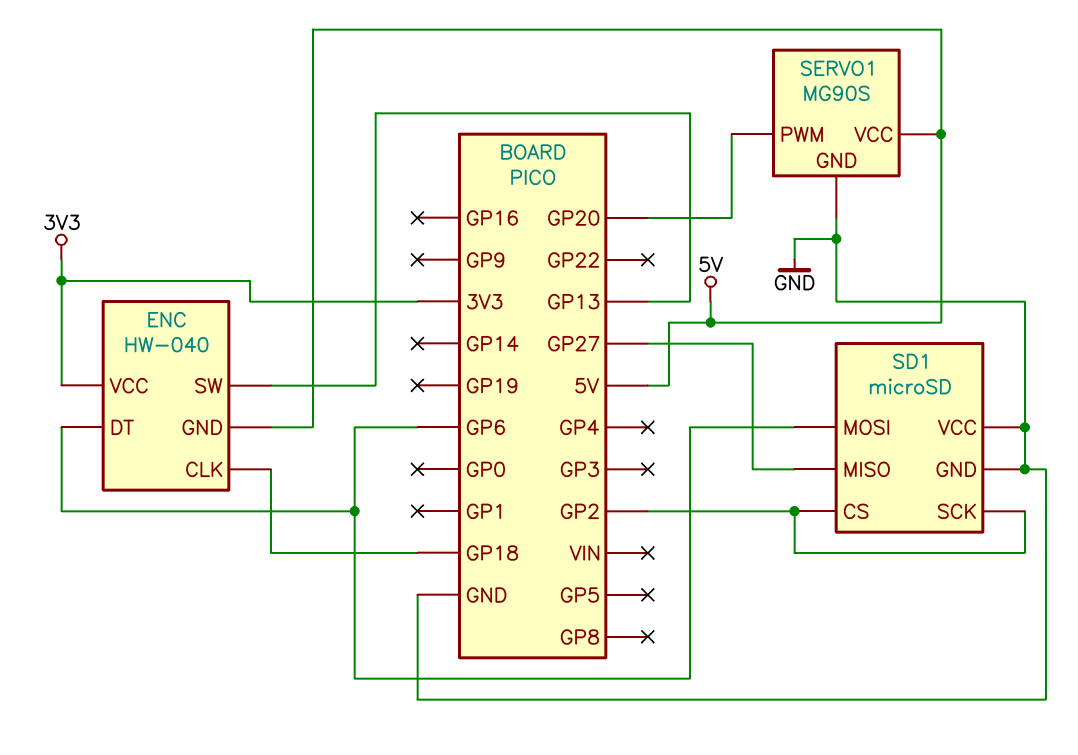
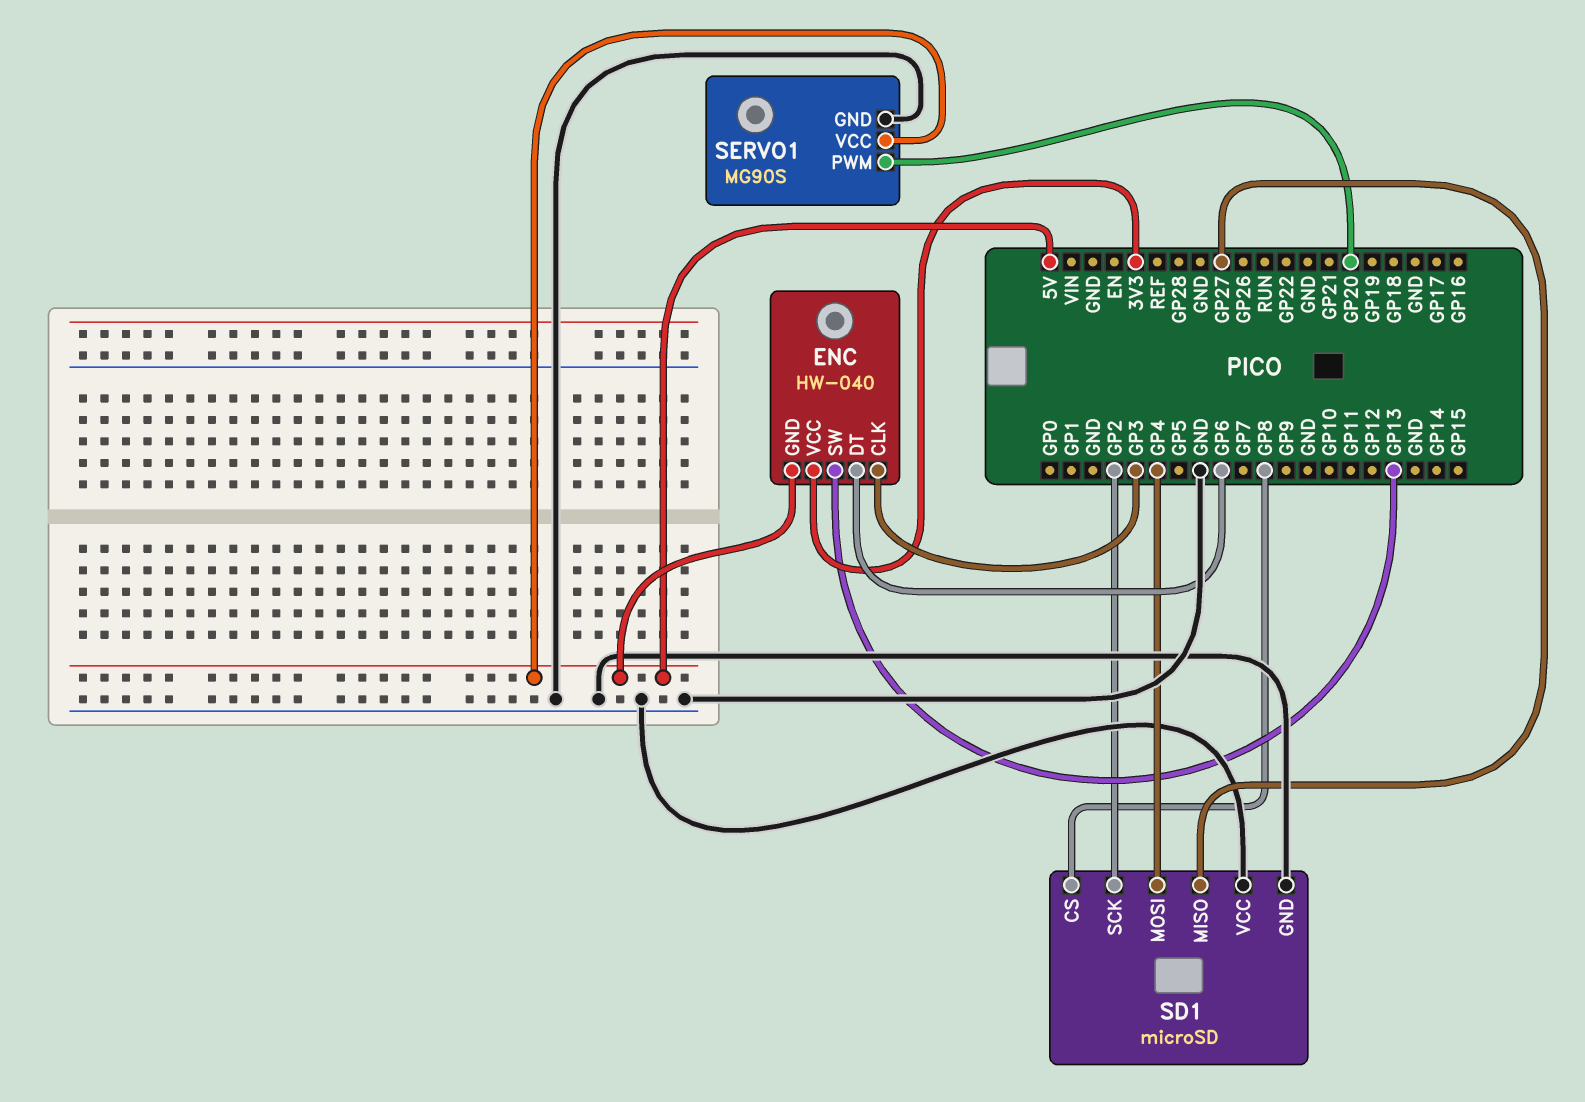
ENC pin CLK: GP18 -> GP3
SD1 pin CS: GP2 -> GP8
SD1 pin MOSI: GP6 -> GP4

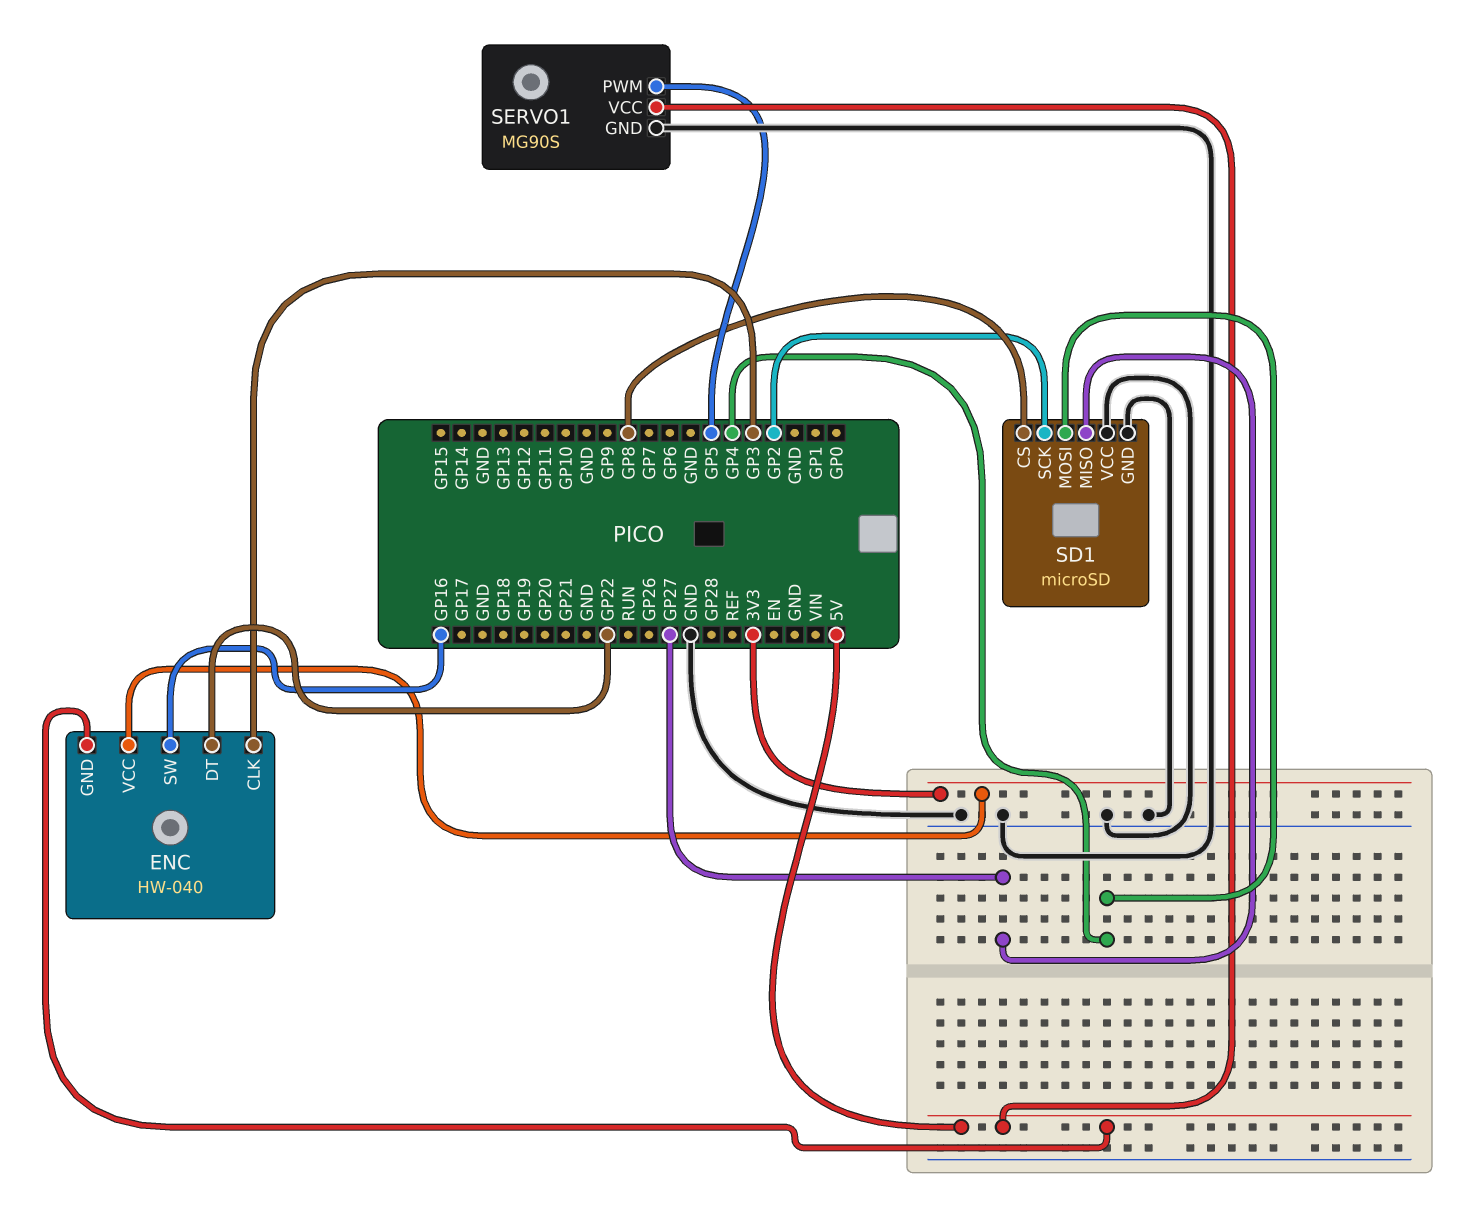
ENC pin DT: GP6 -> GP22
ENC pin SW: GP13 -> GP16
SERVO1 pin PWM: GP20 -> GP5

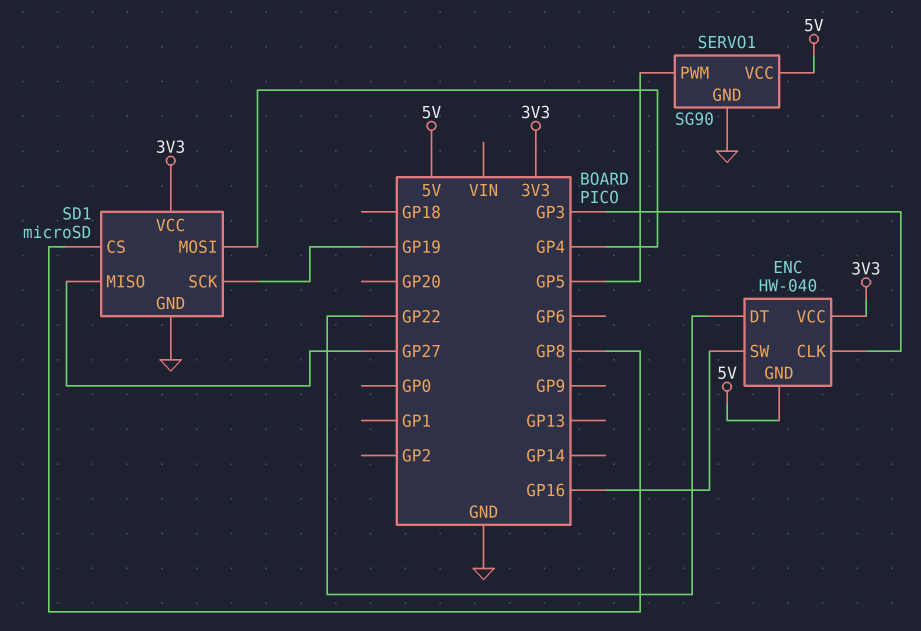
SD1 pin SCK: GP2 -> GP19
SD1 pin VCC: GND -> 3V3
SERVO1: MG90S -> SG90

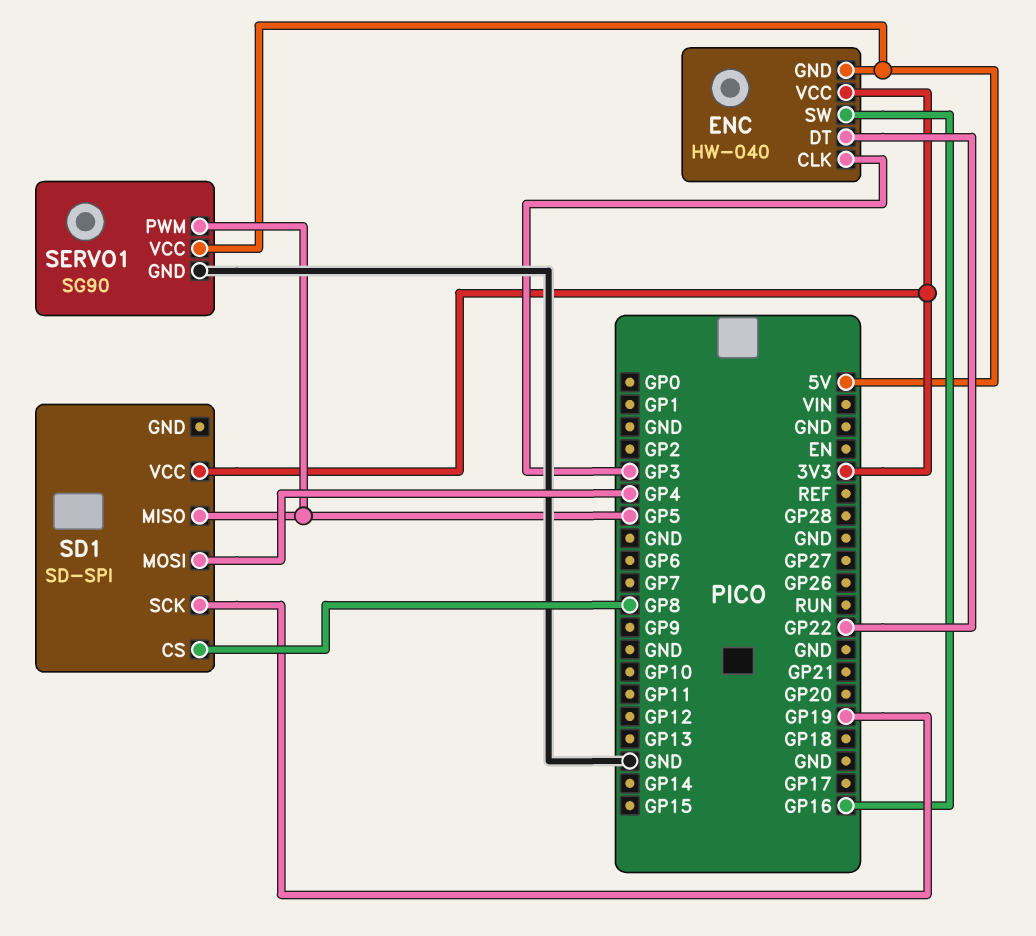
SD1: microSD -> SD-SPI
SD1 pin GND: GND -> none
SD1 pin MISO: GP27 -> GP5

